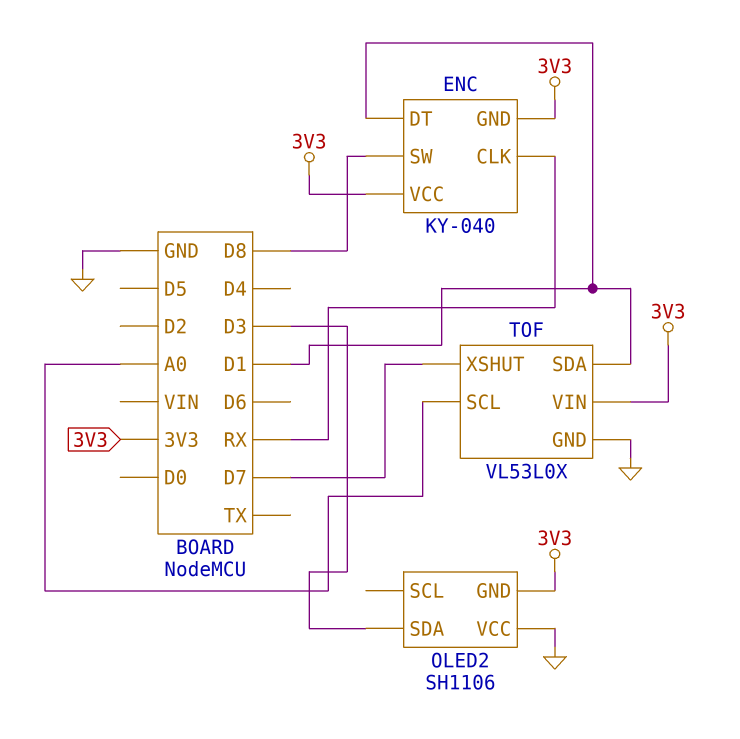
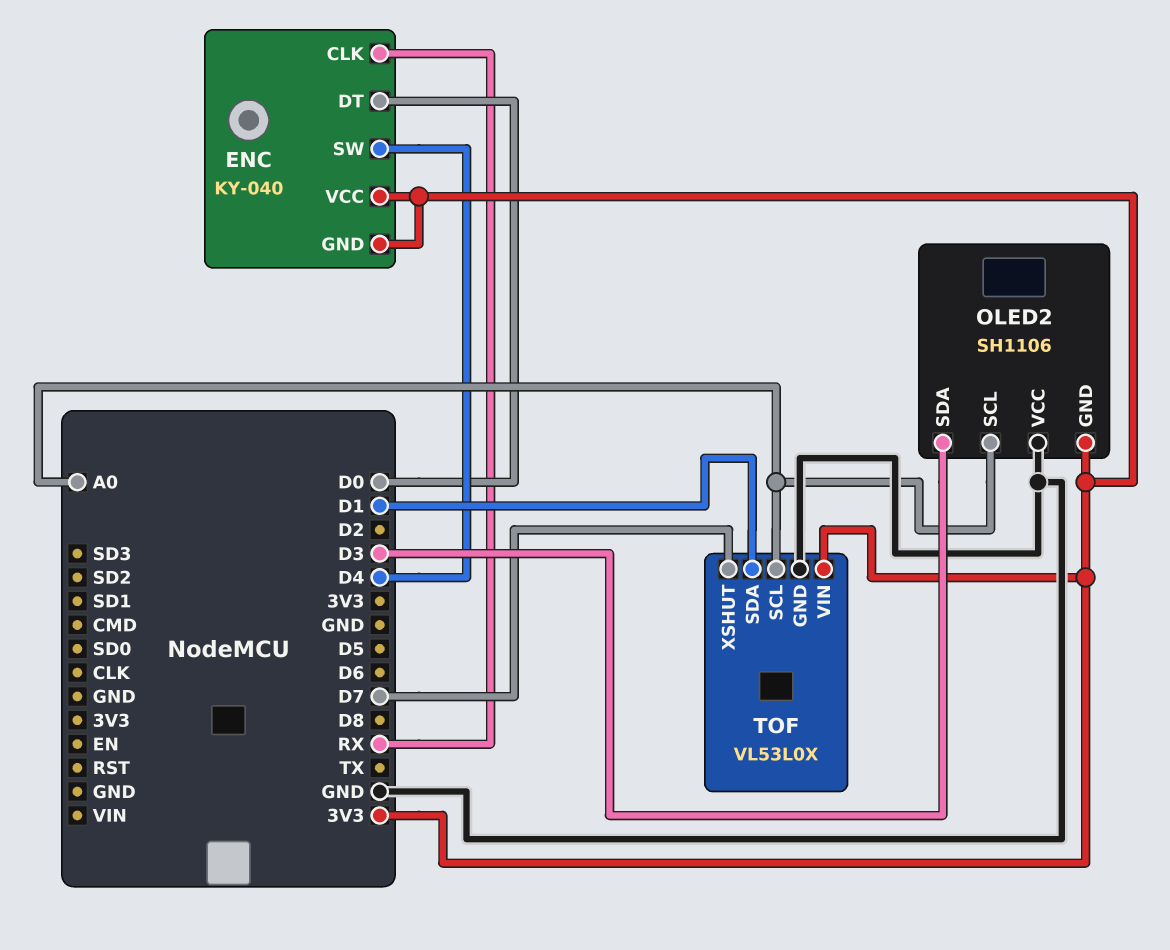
ENC pin DT: D1 -> D0
ENC pin SW: D8 -> D4
OLED2 pin SCL: none -> A0

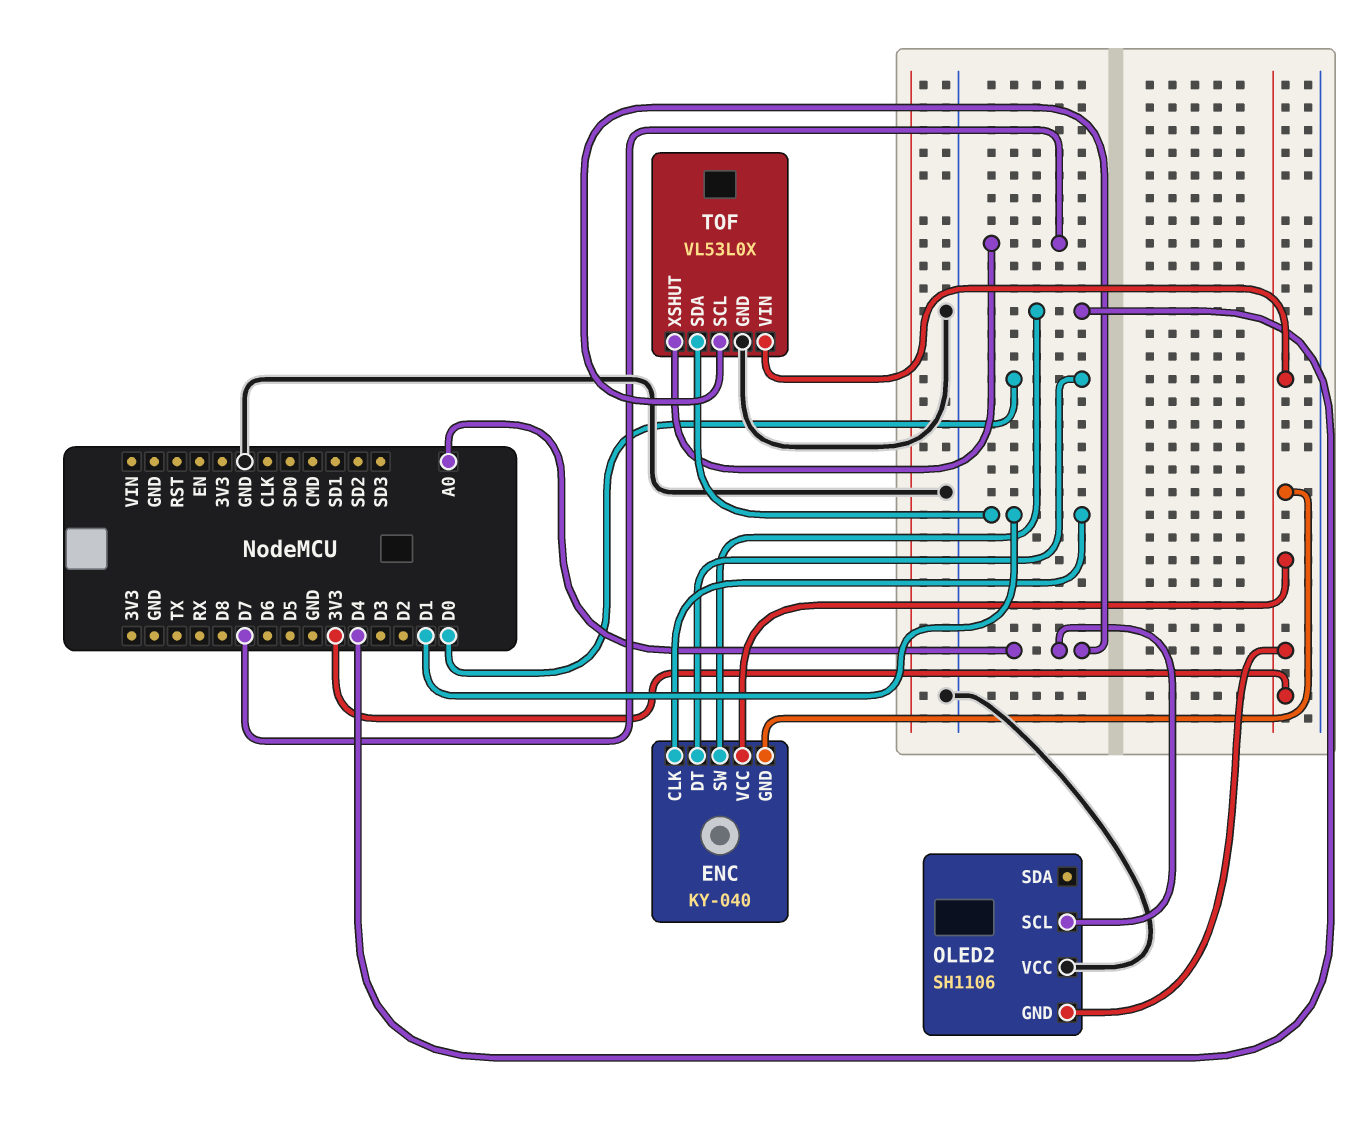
ENC pin CLK: RX -> D1
OLED2 pin SDA: D3 -> none

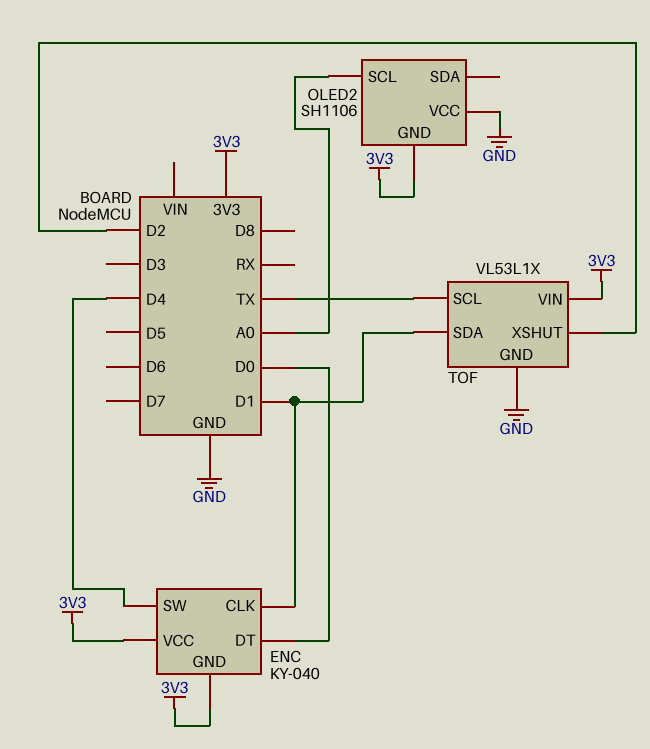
TOF: VL53L0X -> VL53L1X
TOF pin SCL: A0 -> TX
TOF pin XSHUT: D7 -> D2

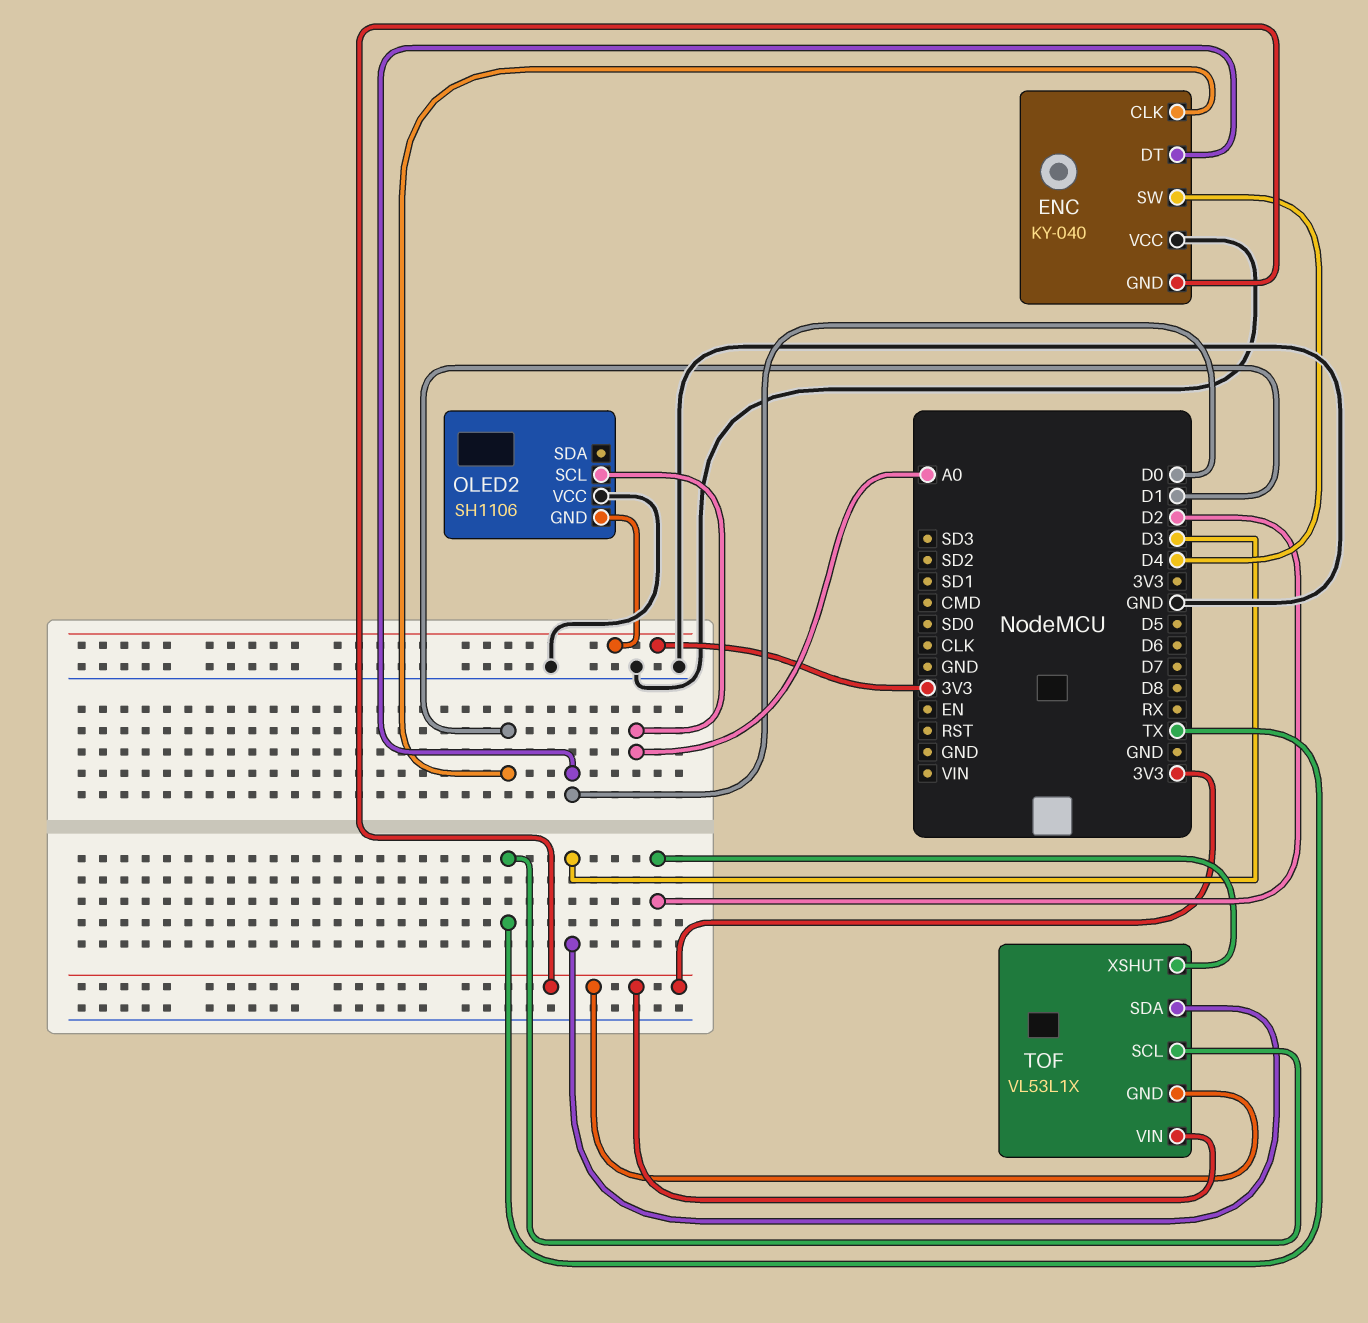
ENC pin VCC: 3V3 -> GND
TOF pin GND: GND -> 3V3
TOF pin SDA: D1 -> D3

